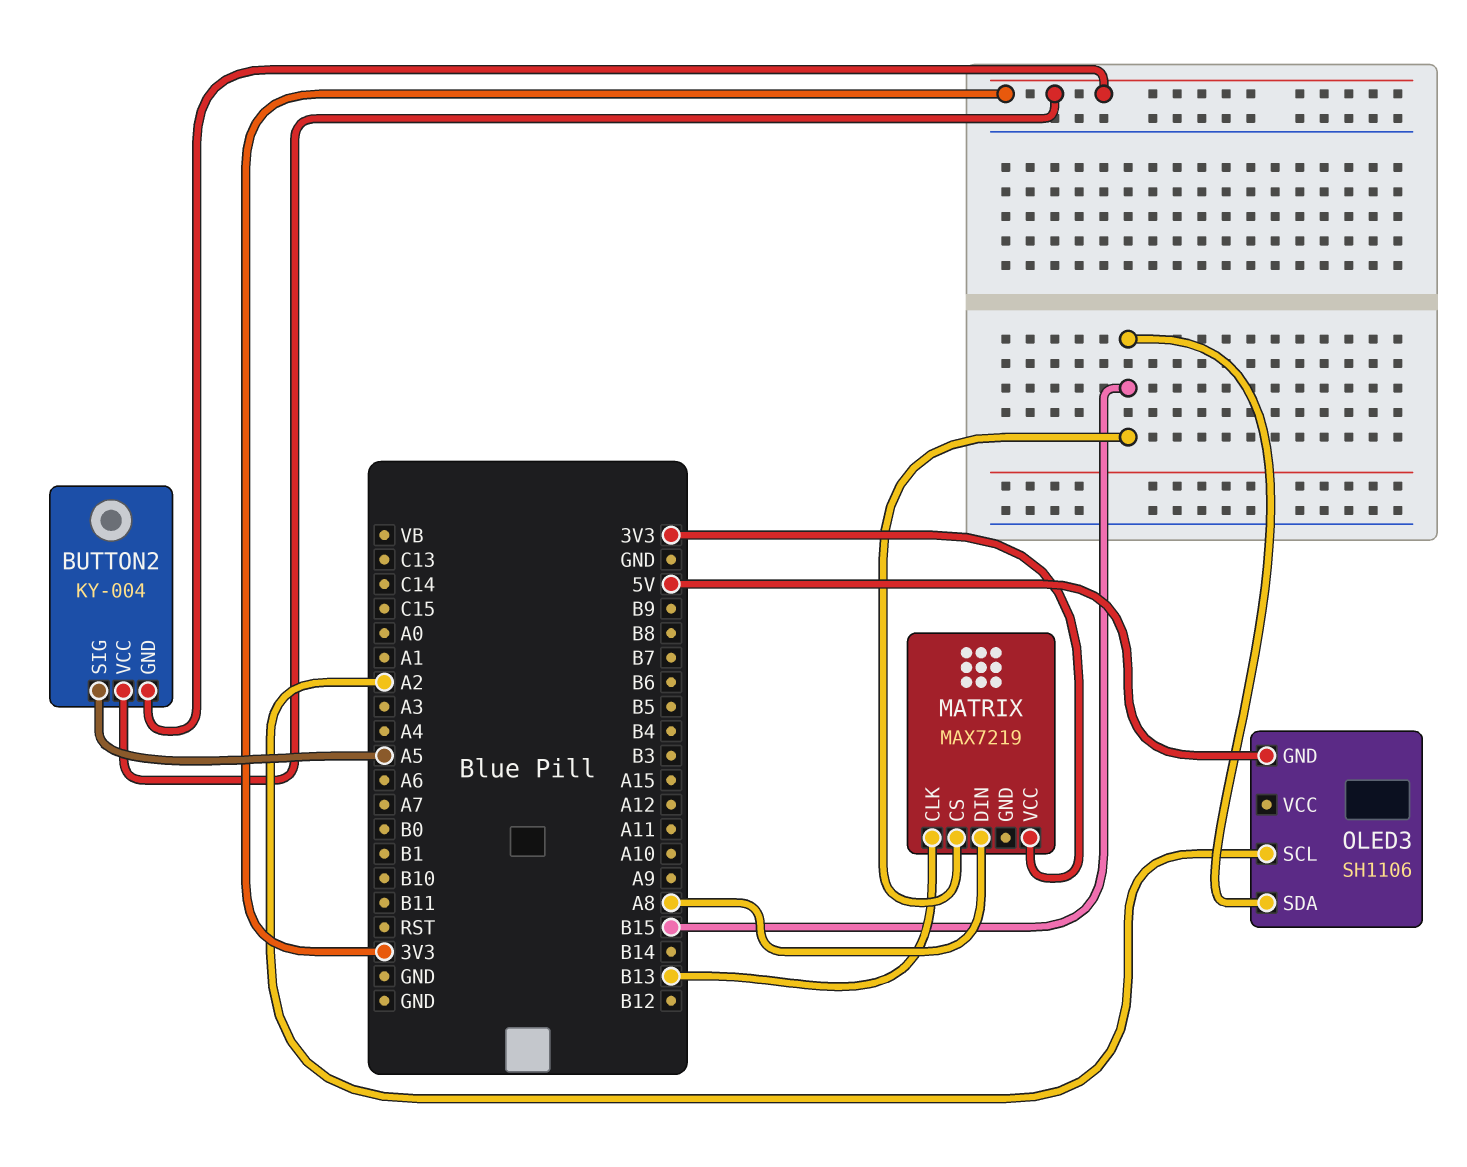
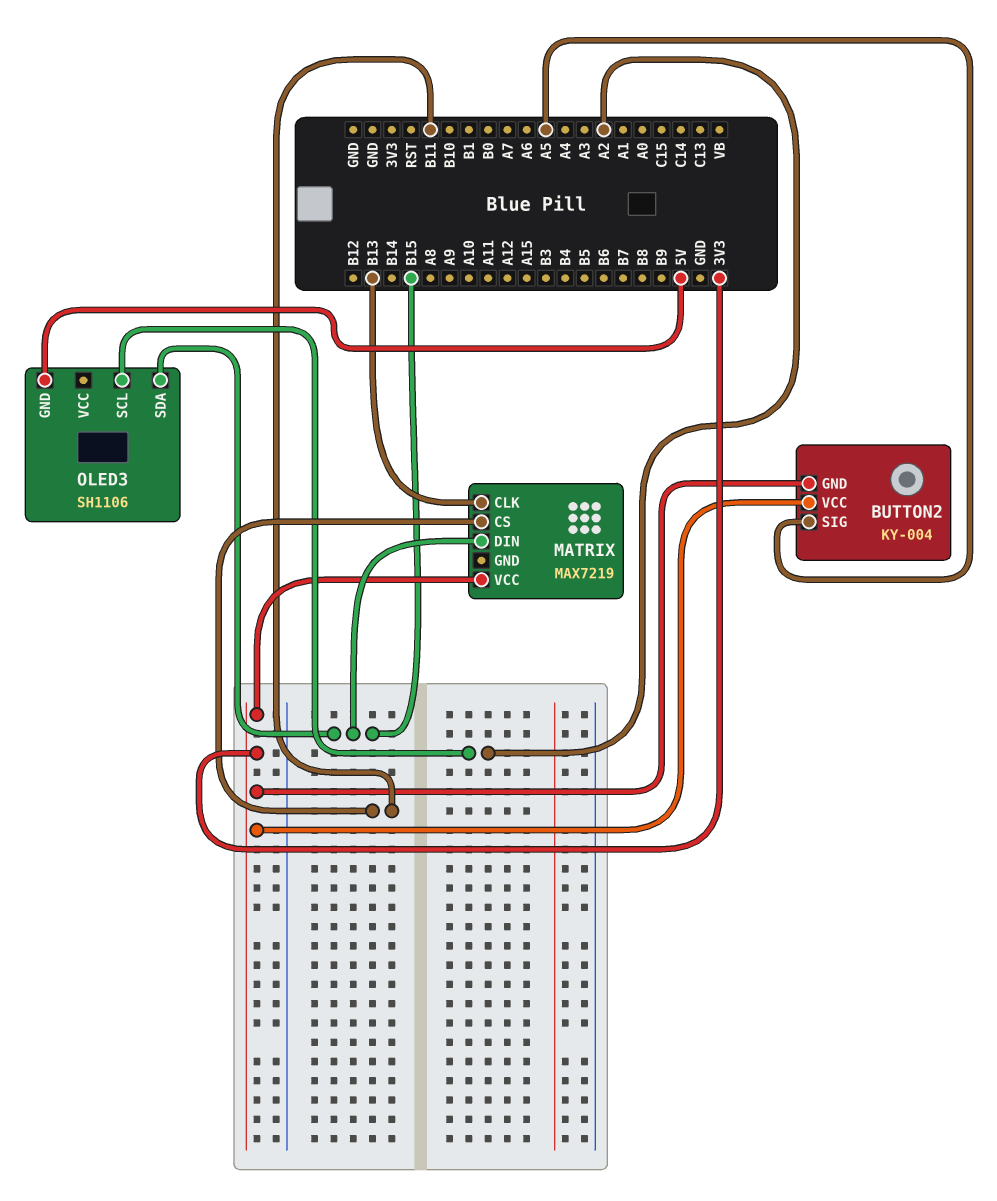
MATRIX pin CS: B15 -> B11
MATRIX pin DIN: A8 -> B15

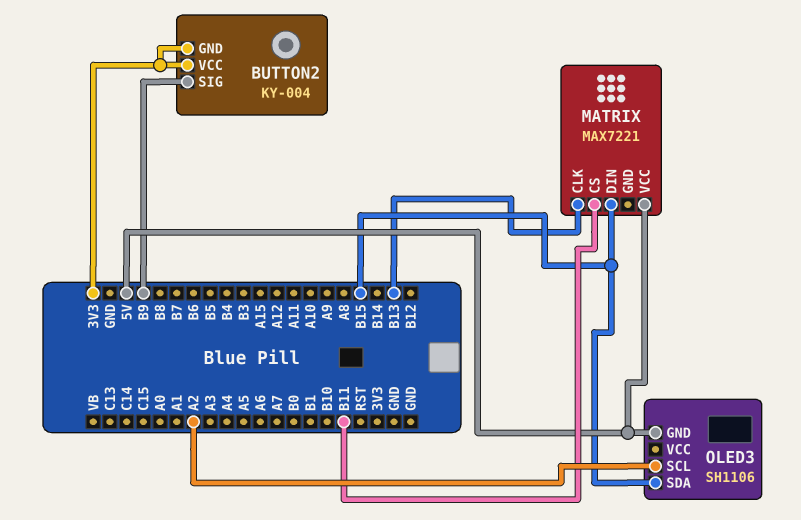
BUTTON2 pin SIG: A5 -> B9
MATRIX: MAX7219 -> MAX7221
MATRIX pin VCC: 3V3 -> 5V

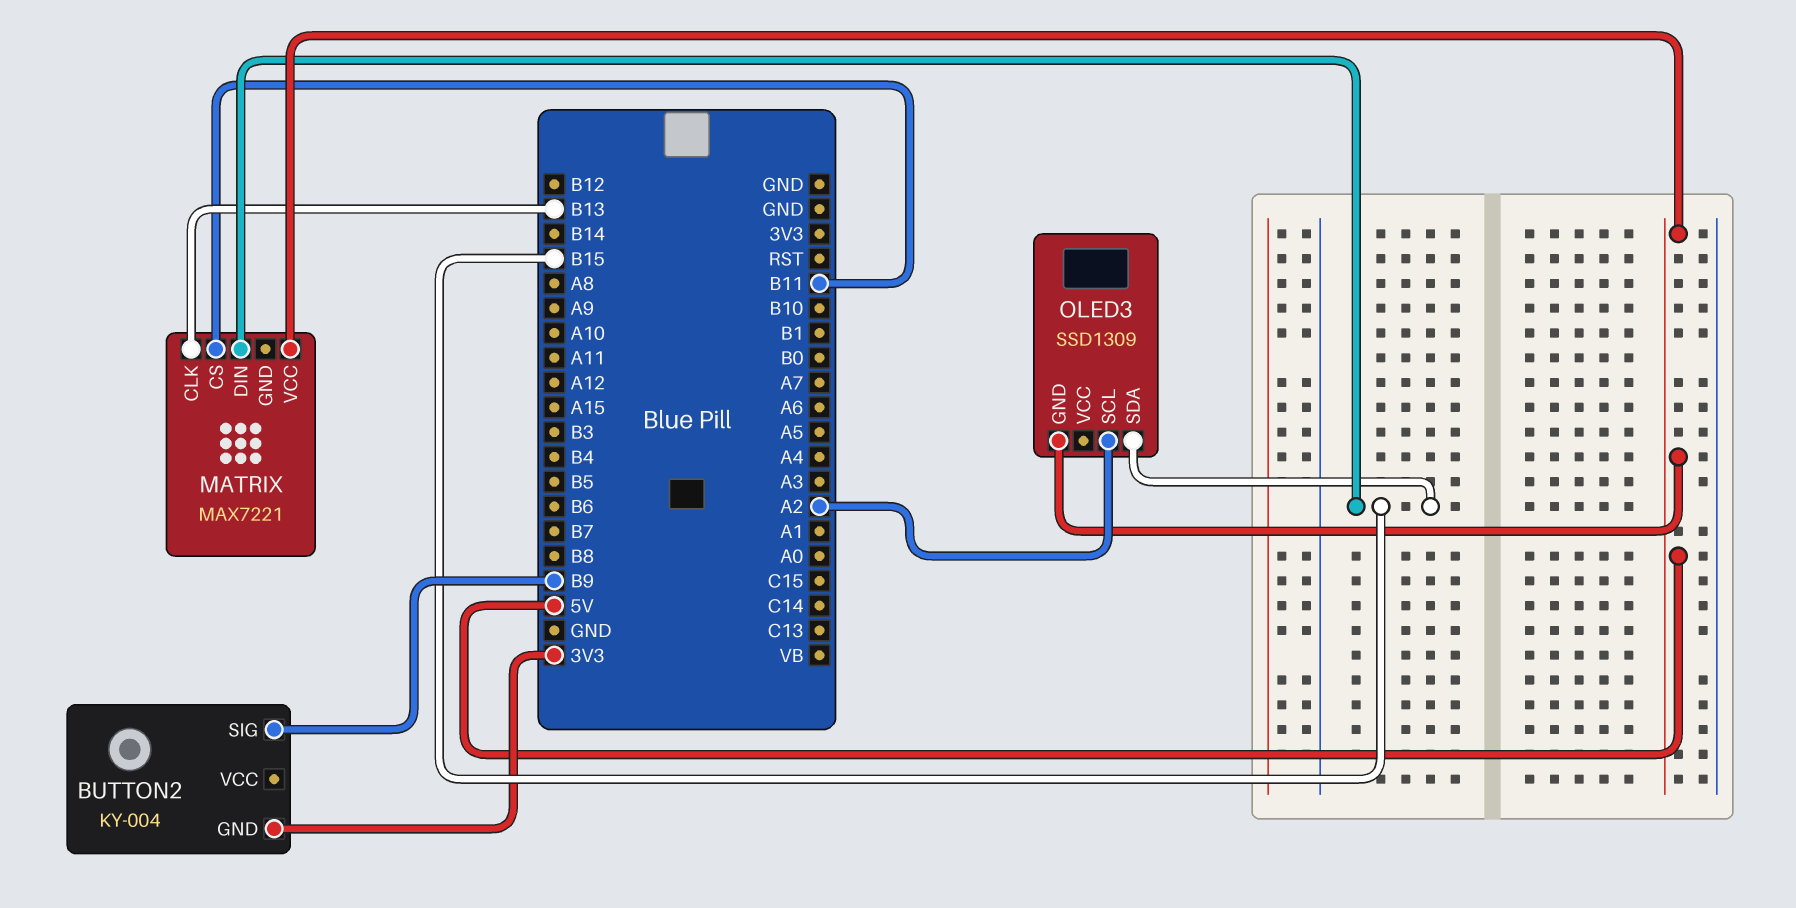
BUTTON2 pin VCC: 3V3 -> none
OLED3: SH1106 -> SSD1309

